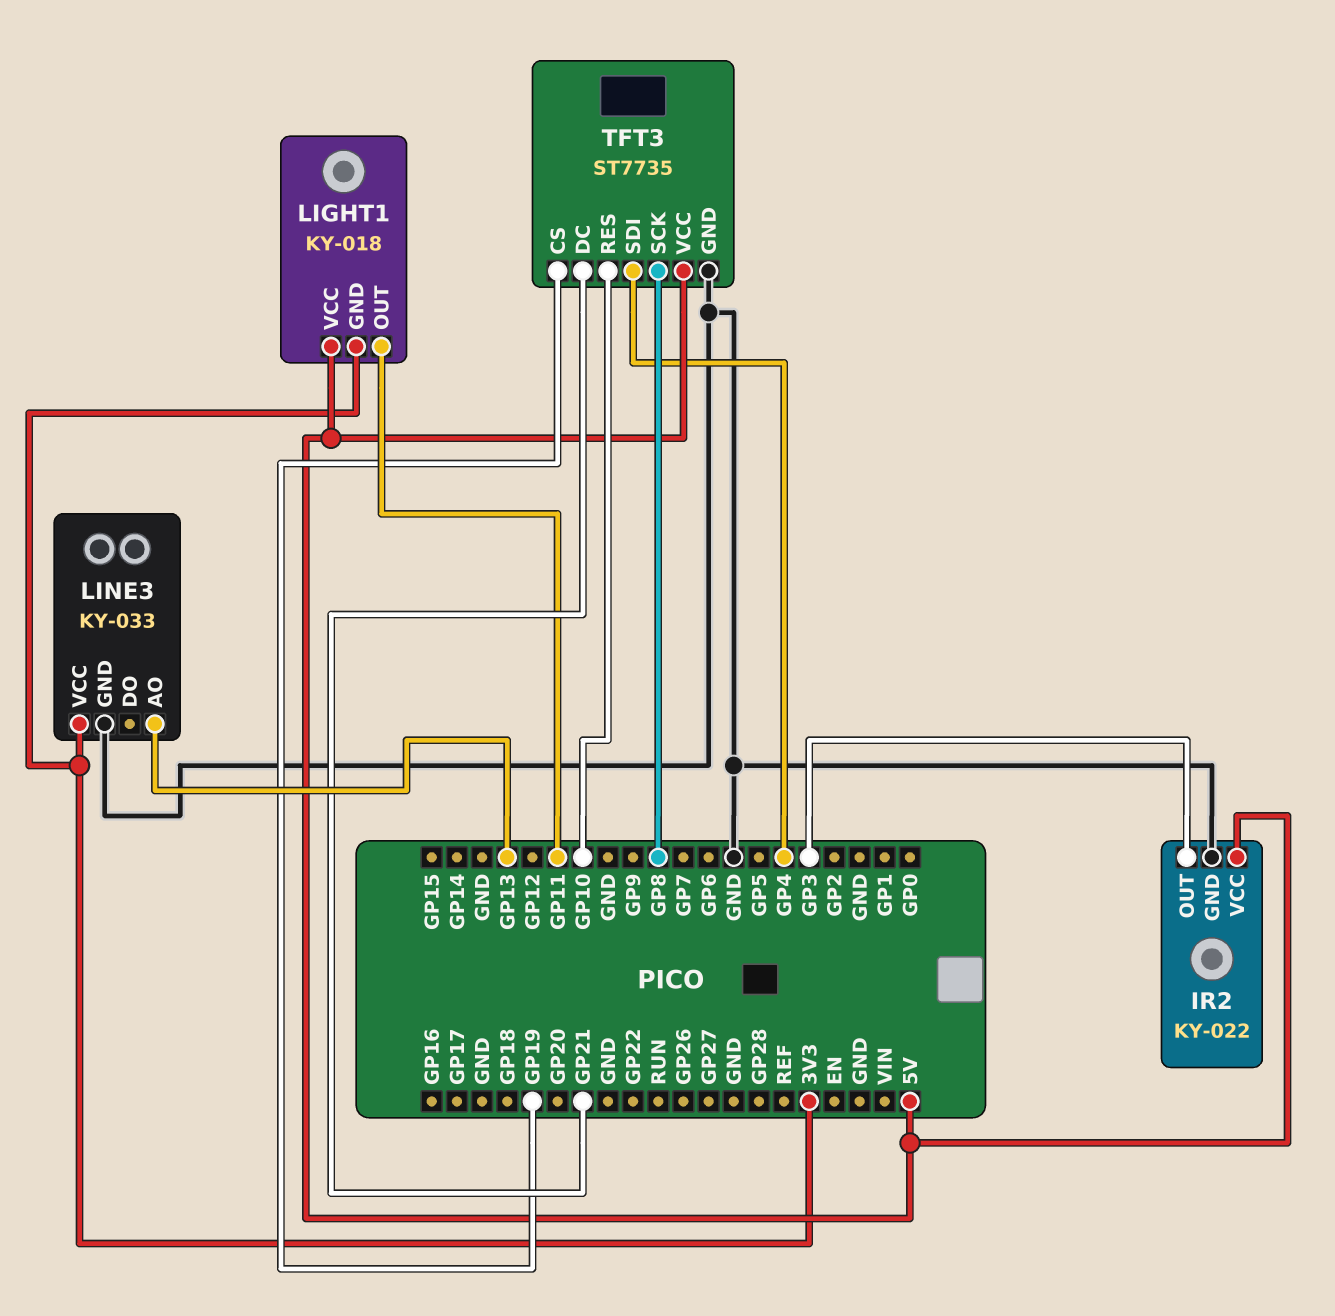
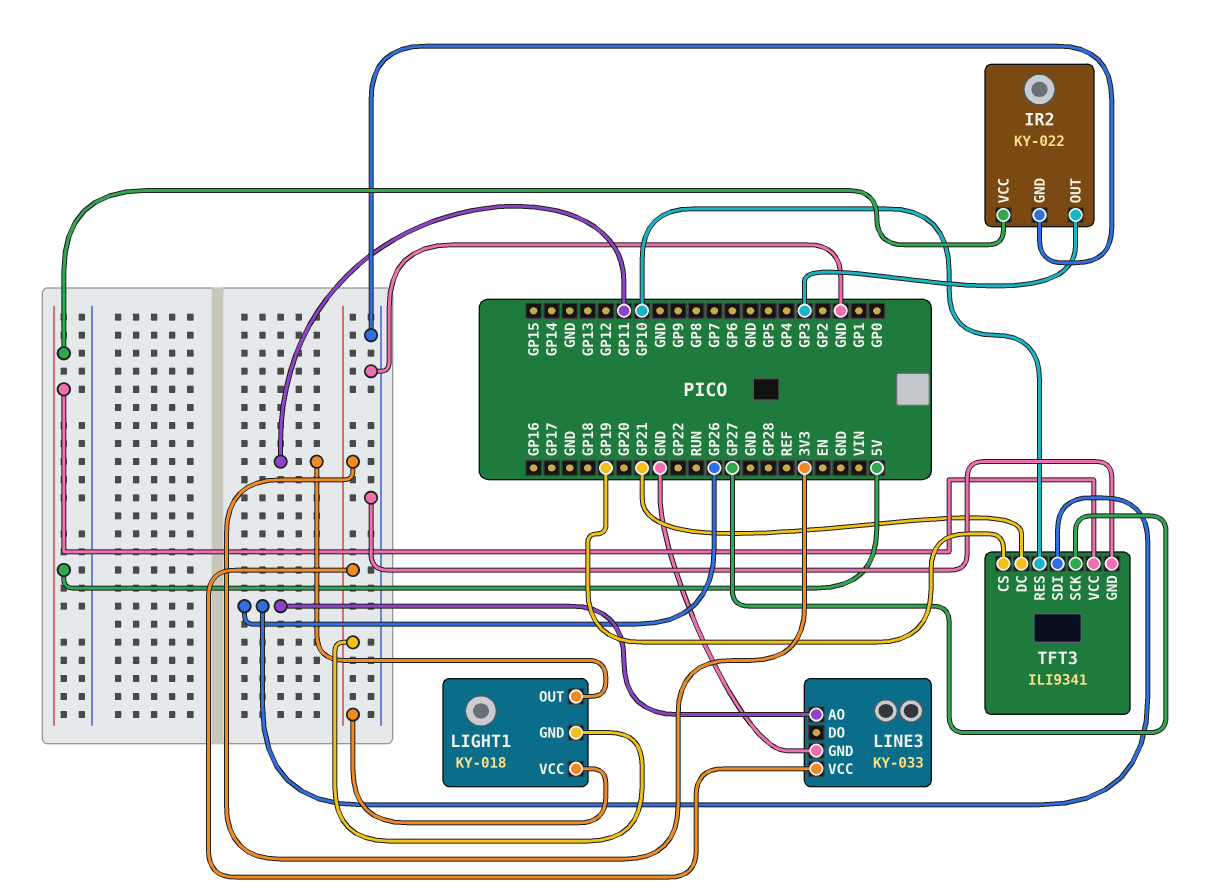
LIGHT1 pin VCC: 5V -> 3V3
LINE3 pin AO: GP13 -> GP26
TFT3: ST7735 -> ILI9341
TFT3 pin SCK: GP8 -> GP27
TFT3 pin SDI: GP4 -> GP26

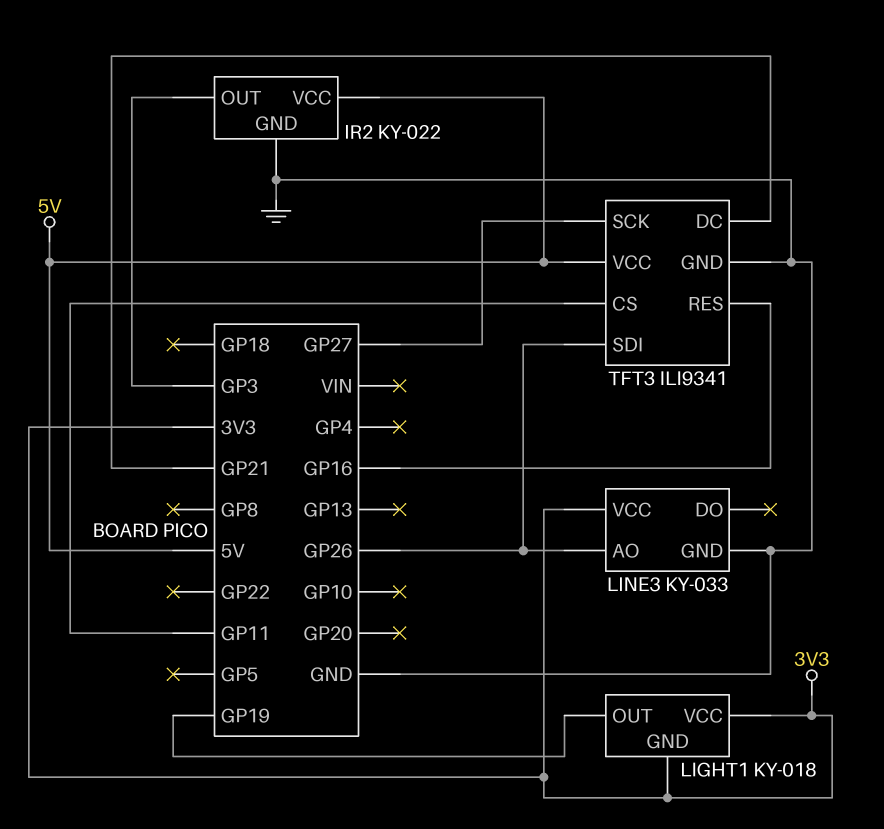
LIGHT1 pin OUT: GP11 -> GP19
TFT3 pin CS: GP19 -> GP11
TFT3 pin RES: GP10 -> GP16

